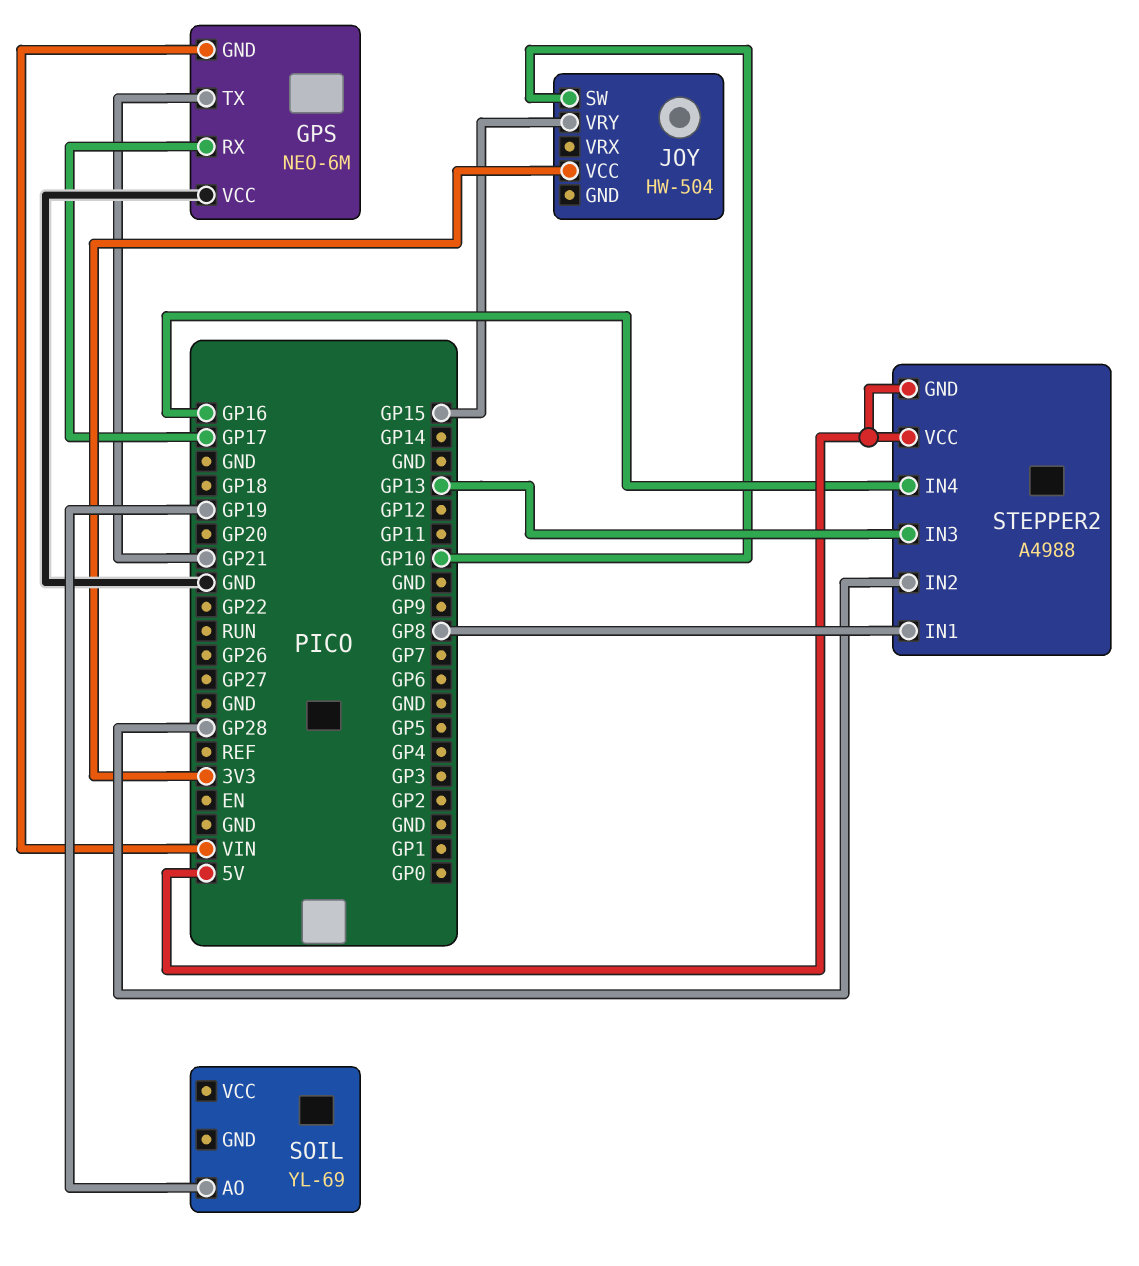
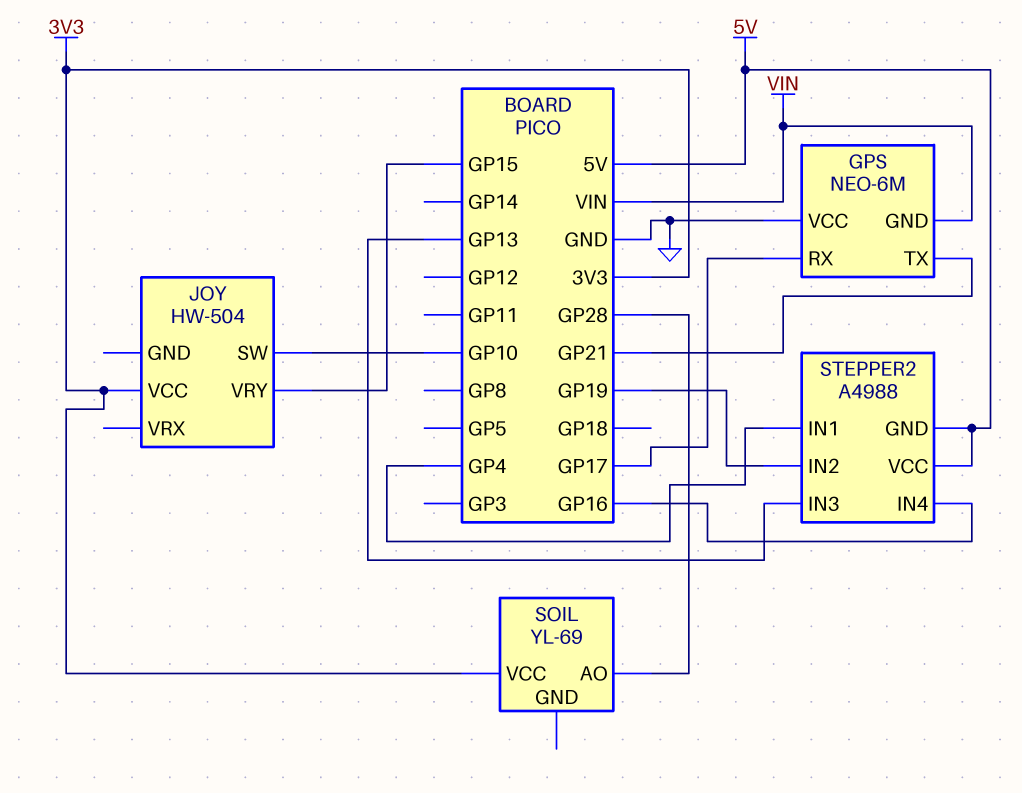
SOIL pin AO: GP19 -> GP28
SOIL pin VCC: none -> 3V3
STEPPER2 pin IN1: GP8 -> GP4
STEPPER2 pin IN2: GP28 -> GP19

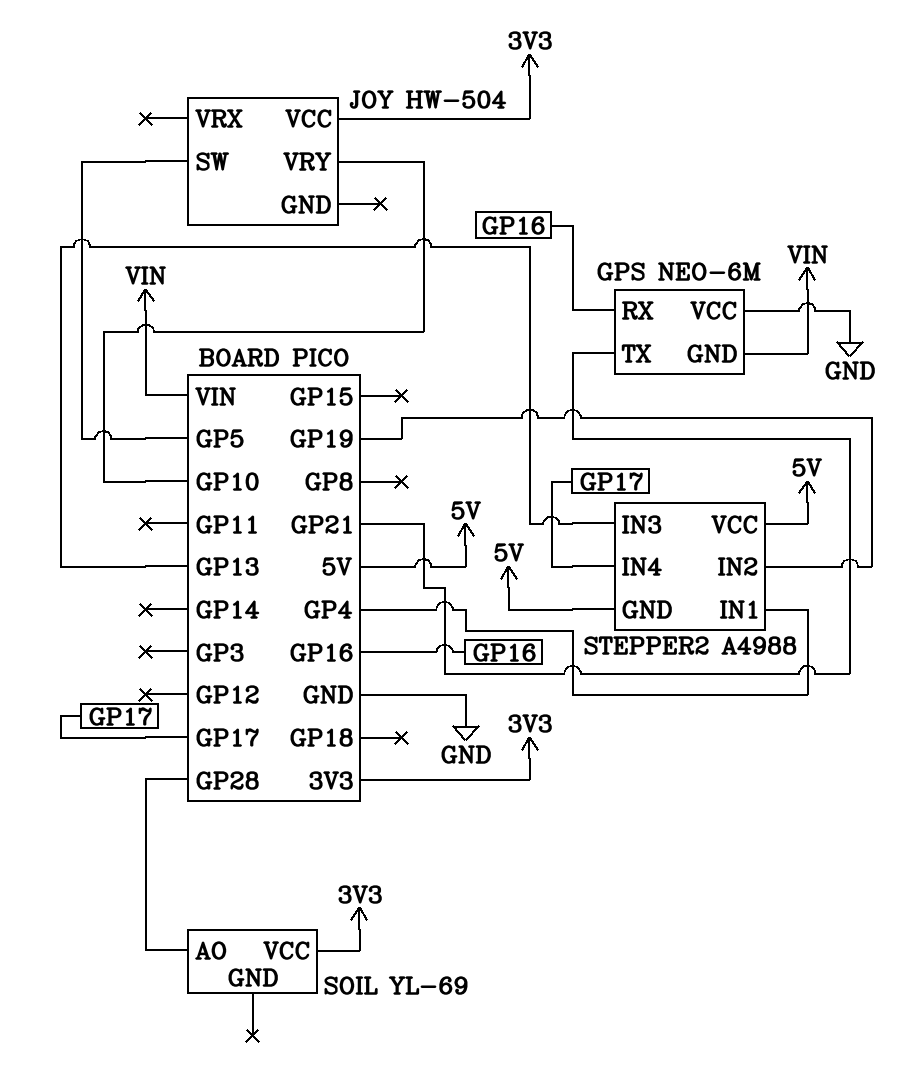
GPS pin RX: GP17 -> GP16
JOY pin SW: GP10 -> GP5
JOY pin VRY: GP15 -> GP10
STEPPER2 pin IN4: GP16 -> GP17

